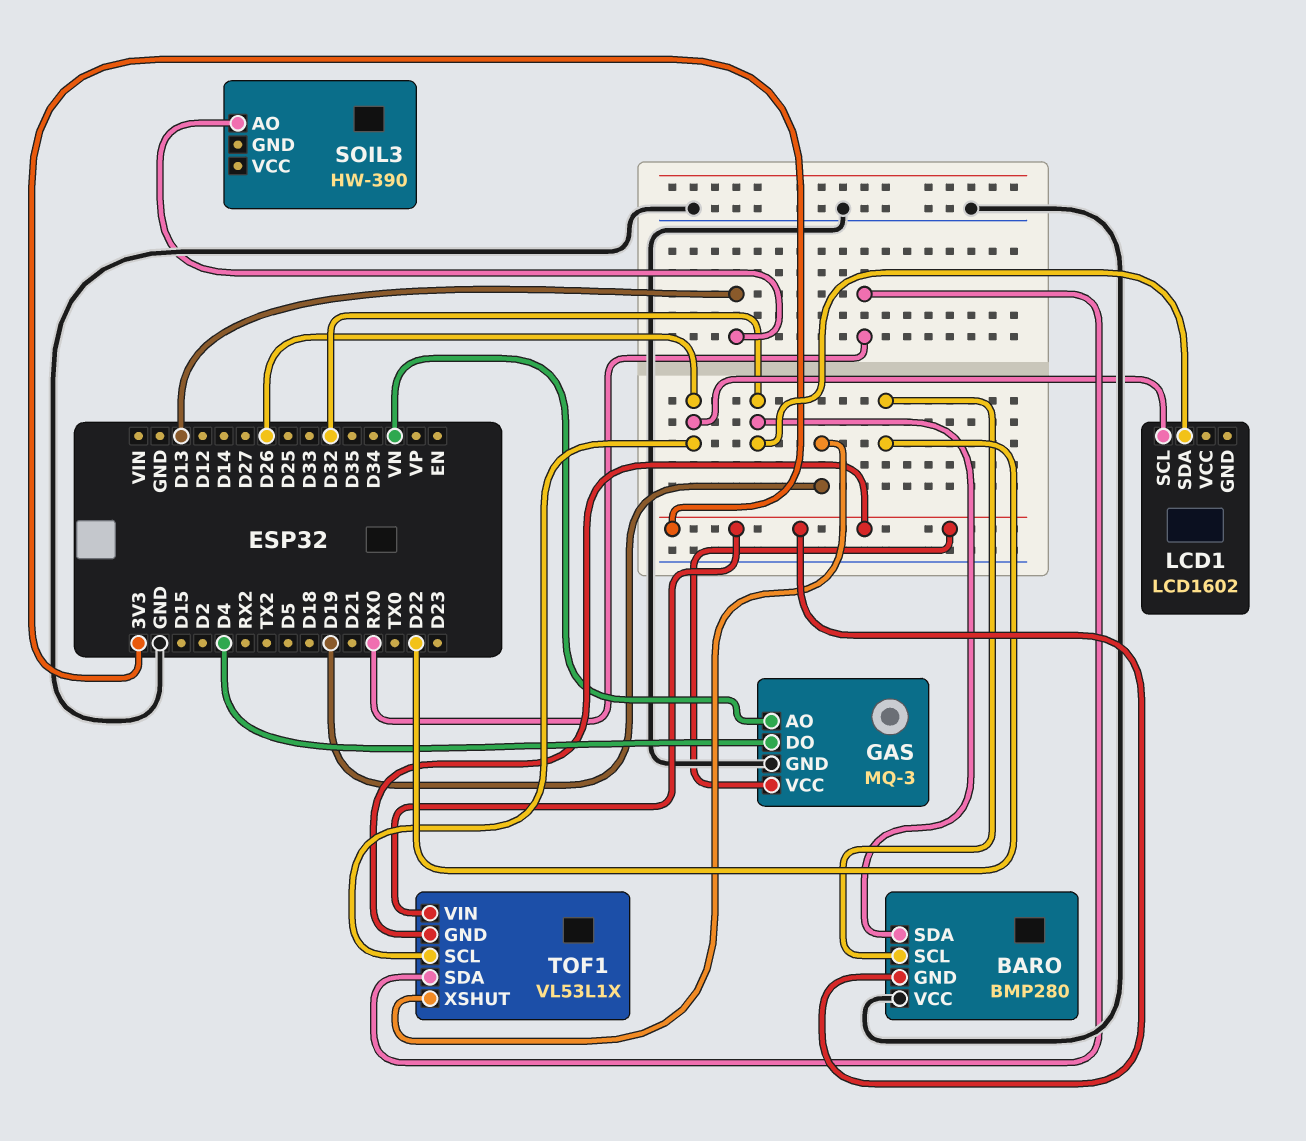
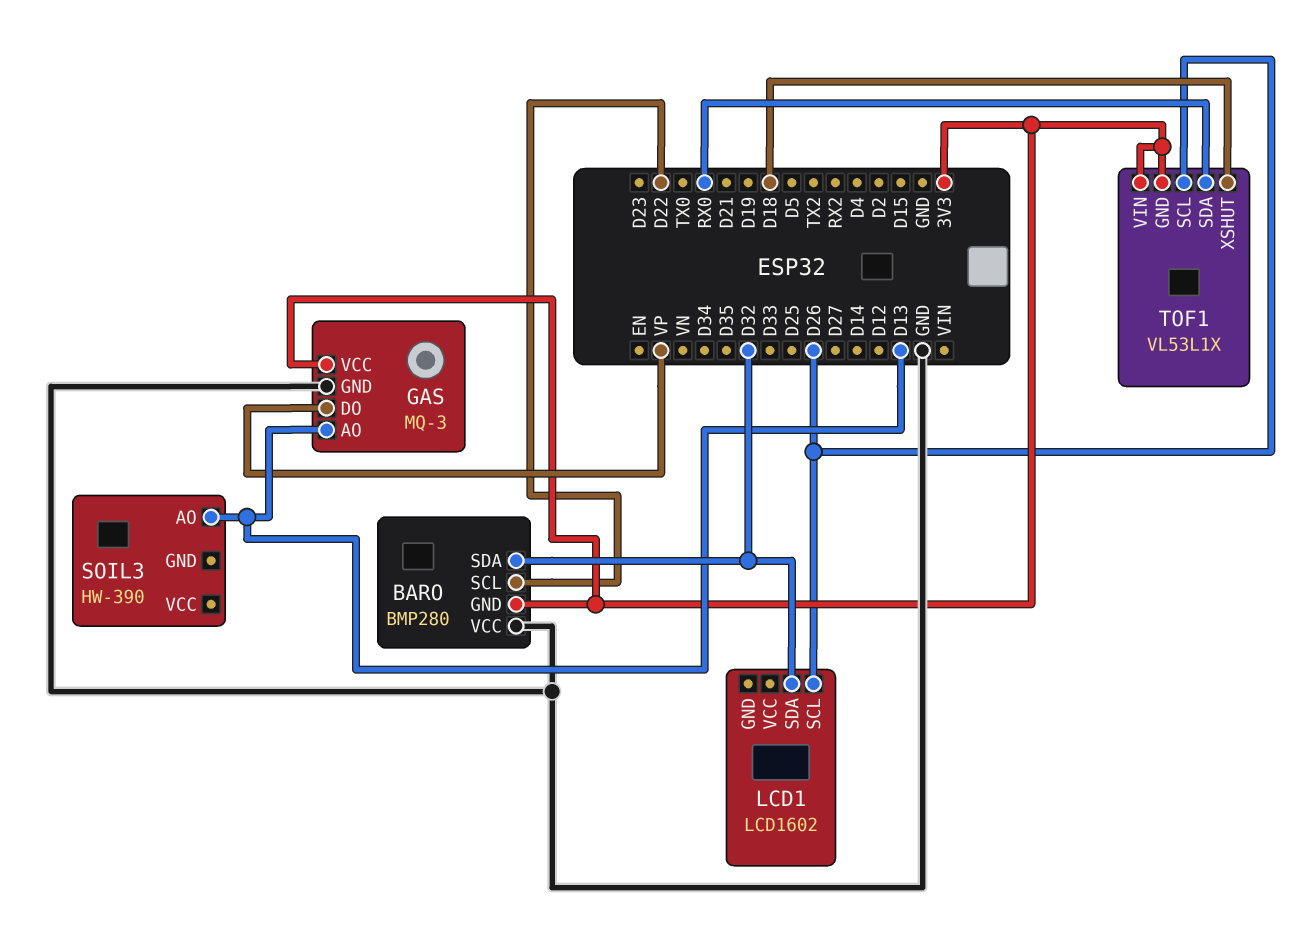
GAS pin AO: VN -> D13
GAS pin DO: D4 -> VP
TOF1 pin XSHUT: D19 -> D18

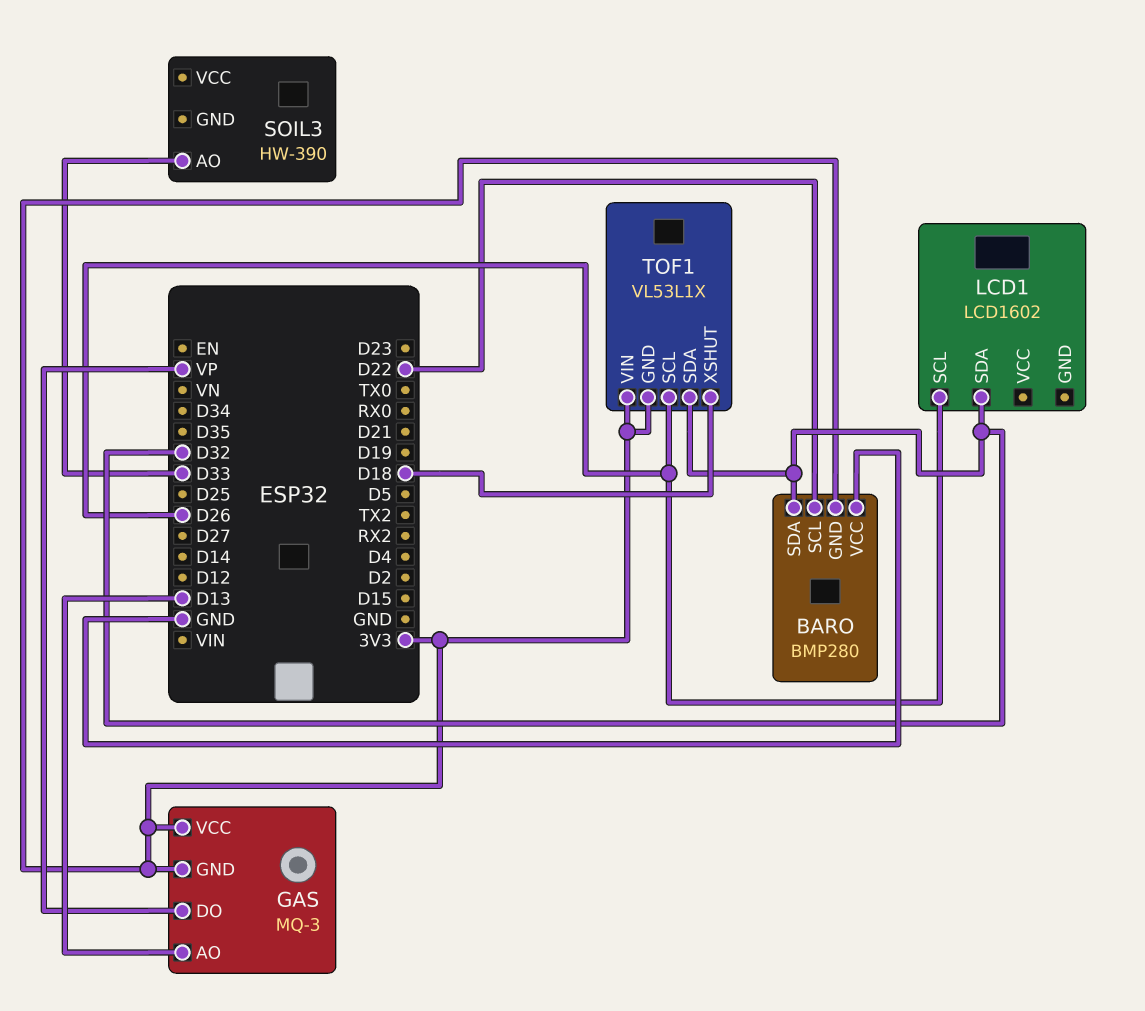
GAS pin GND: GND -> 3V3
SOIL3 pin AO: D13 -> D33
TOF1 pin SDA: RX0 -> D32

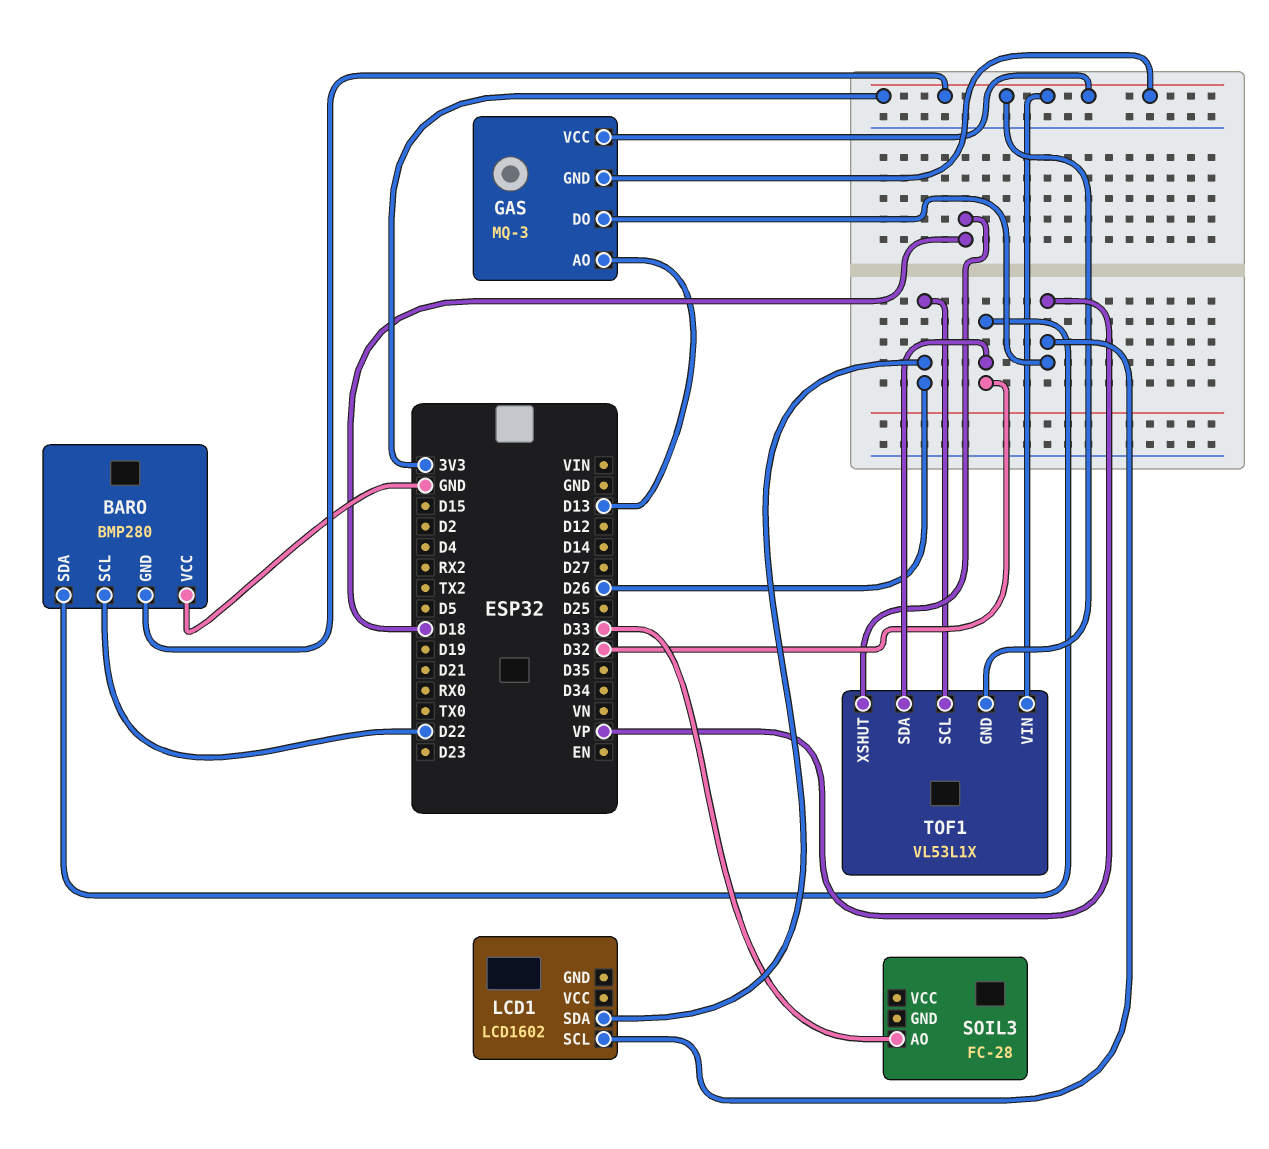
LCD1 pin SCL: D26 -> VP
LCD1 pin SDA: D32 -> D26
SOIL3: HW-390 -> FC-28

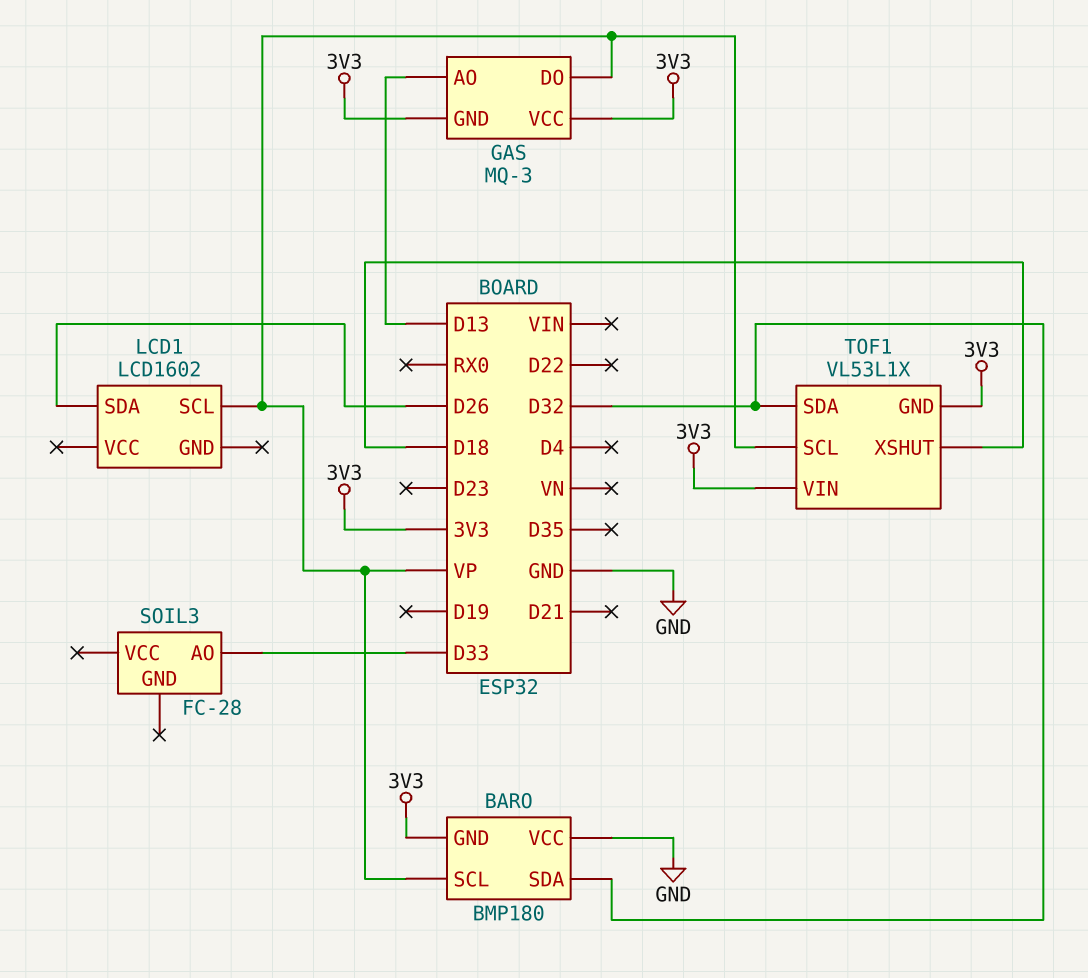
BARO: BMP280 -> BMP180
BARO pin SCL: D22 -> VP
TOF1 pin SCL: D26 -> VP

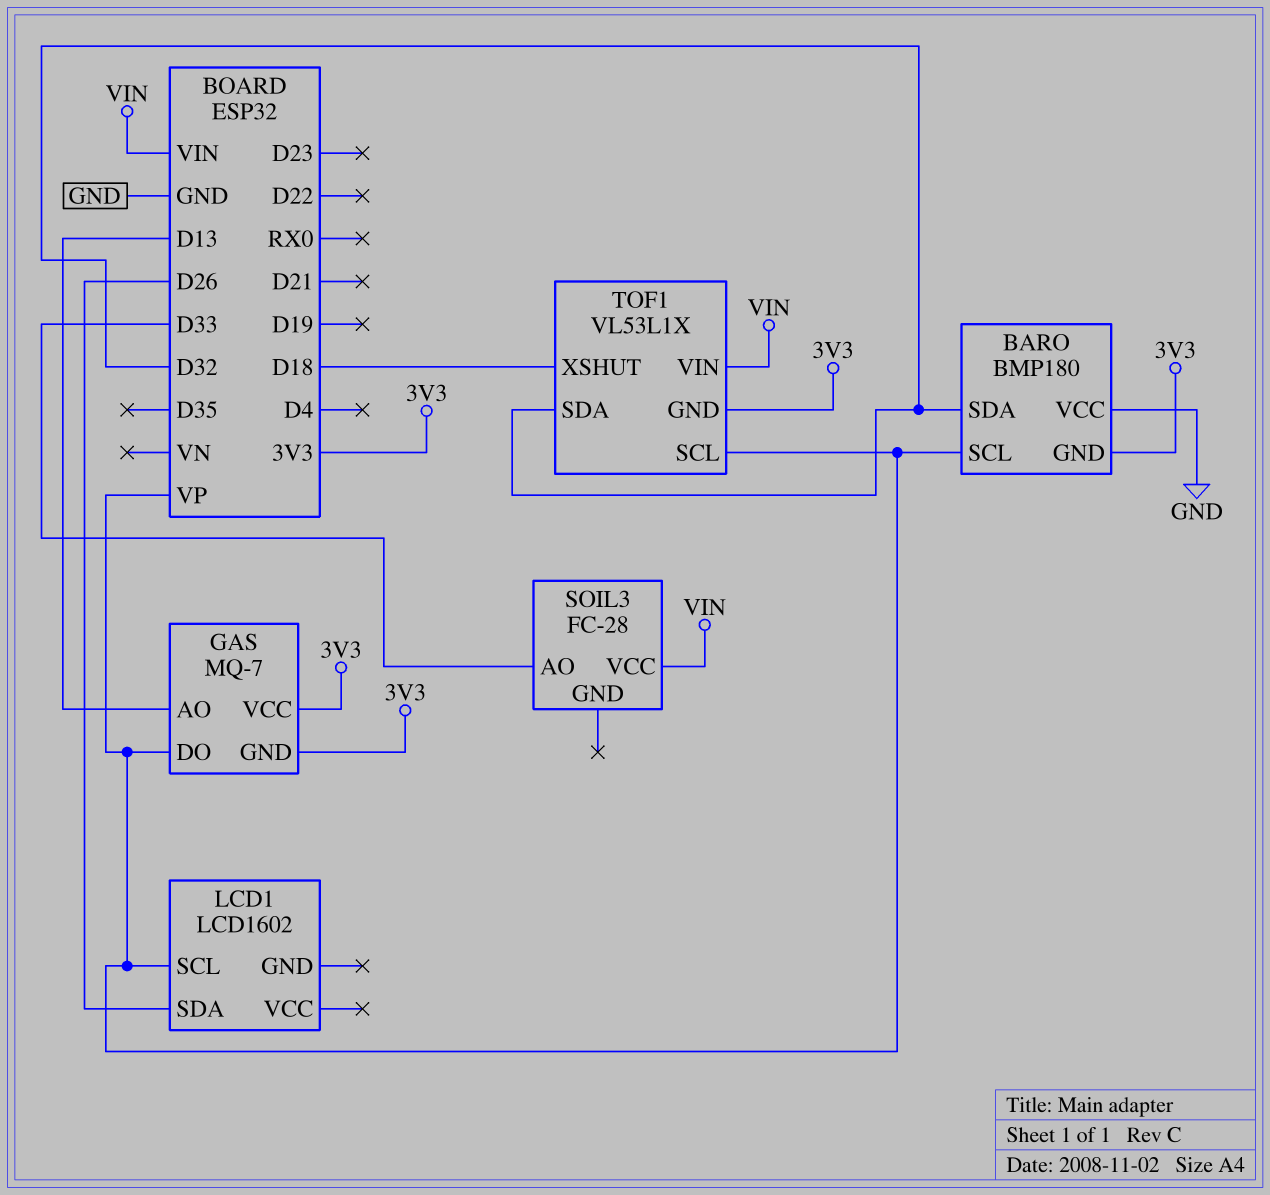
GAS: MQ-3 -> MQ-7
SOIL3 pin VCC: none -> VIN
TOF1 pin VIN: 3V3 -> VIN

